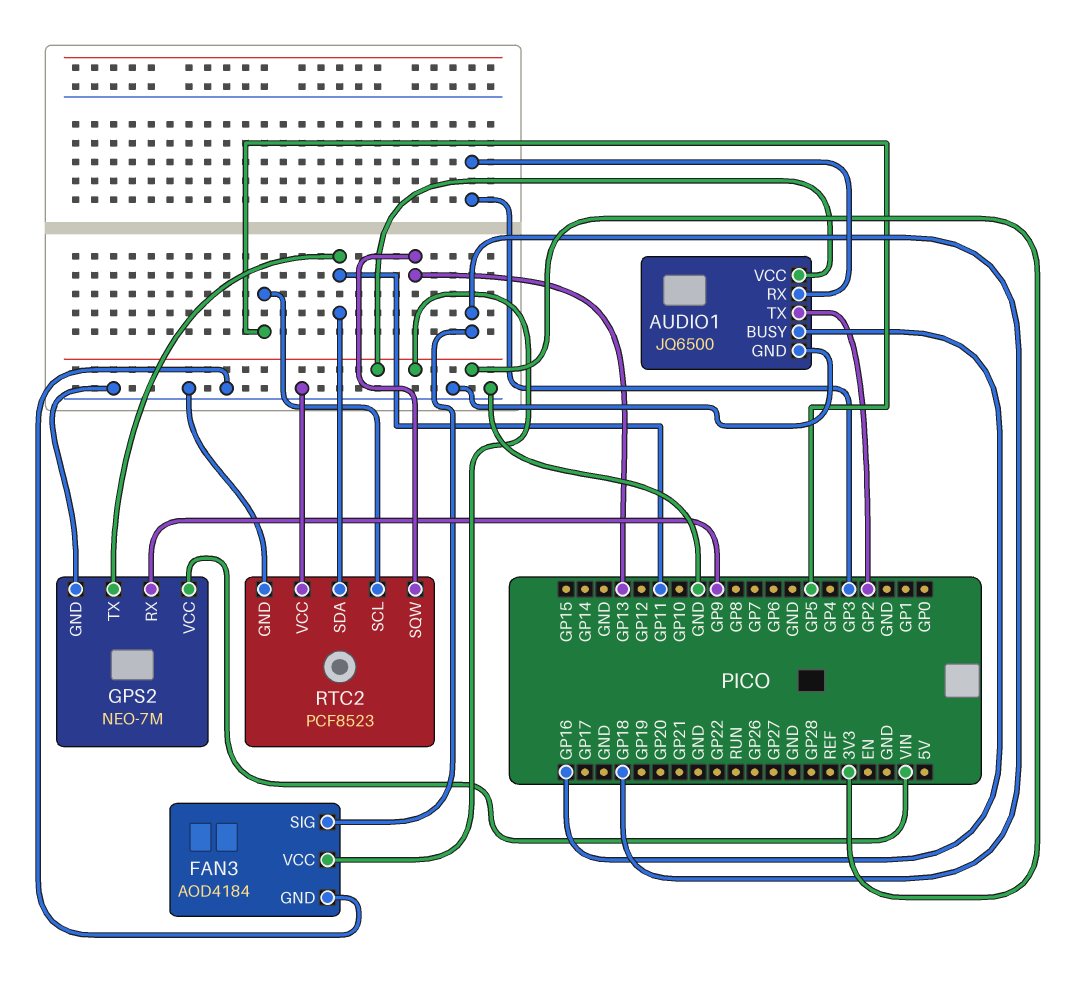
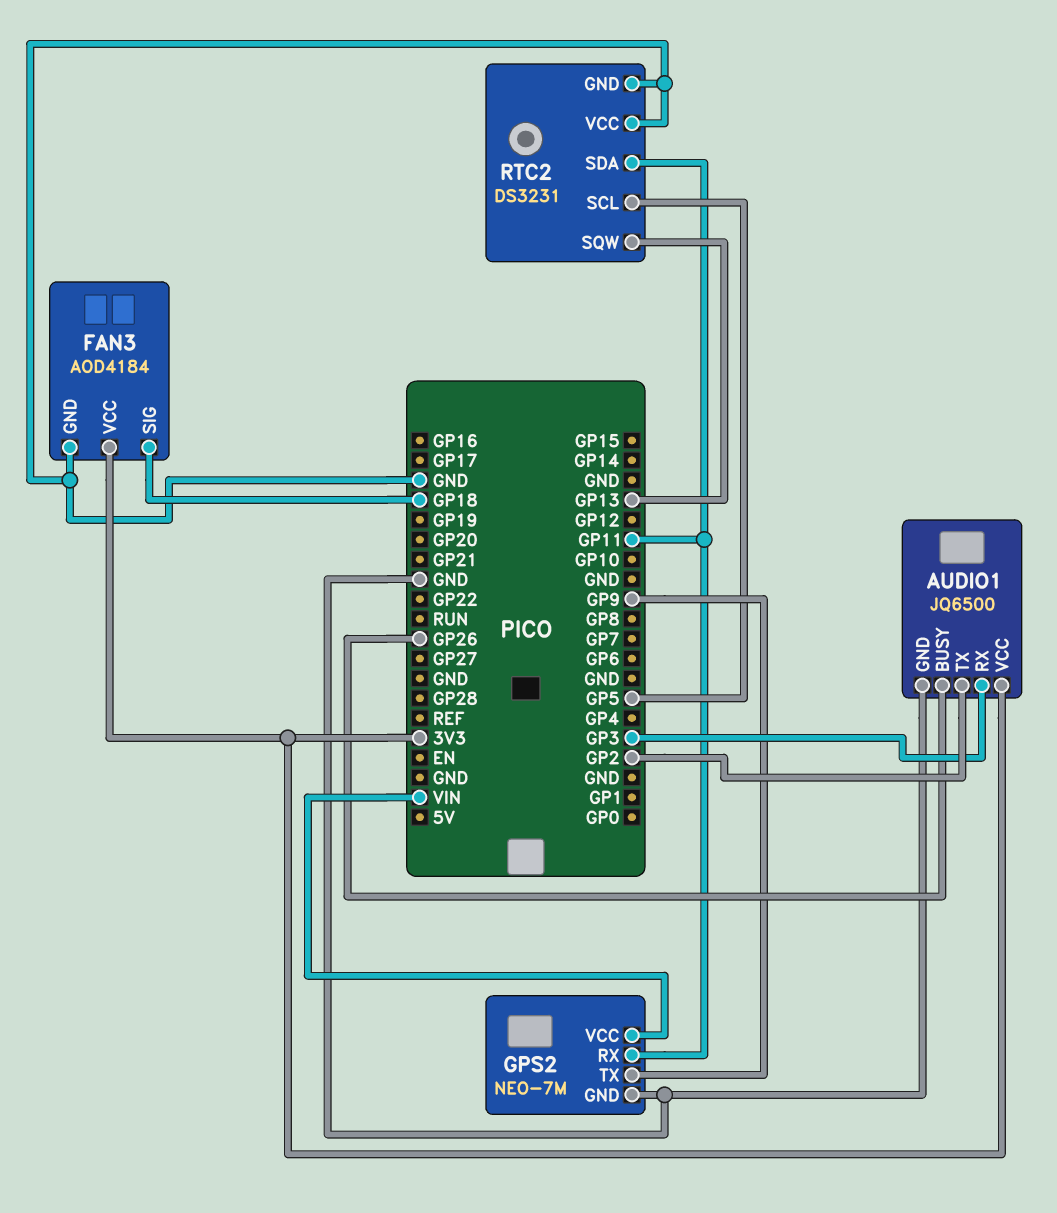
AUDIO1 pin BUSY: GP16 -> GP26
GPS2 pin RX: GP9 -> GP11
GPS2 pin TX: GP11 -> GP9
RTC2: PCF8523 -> DS3231

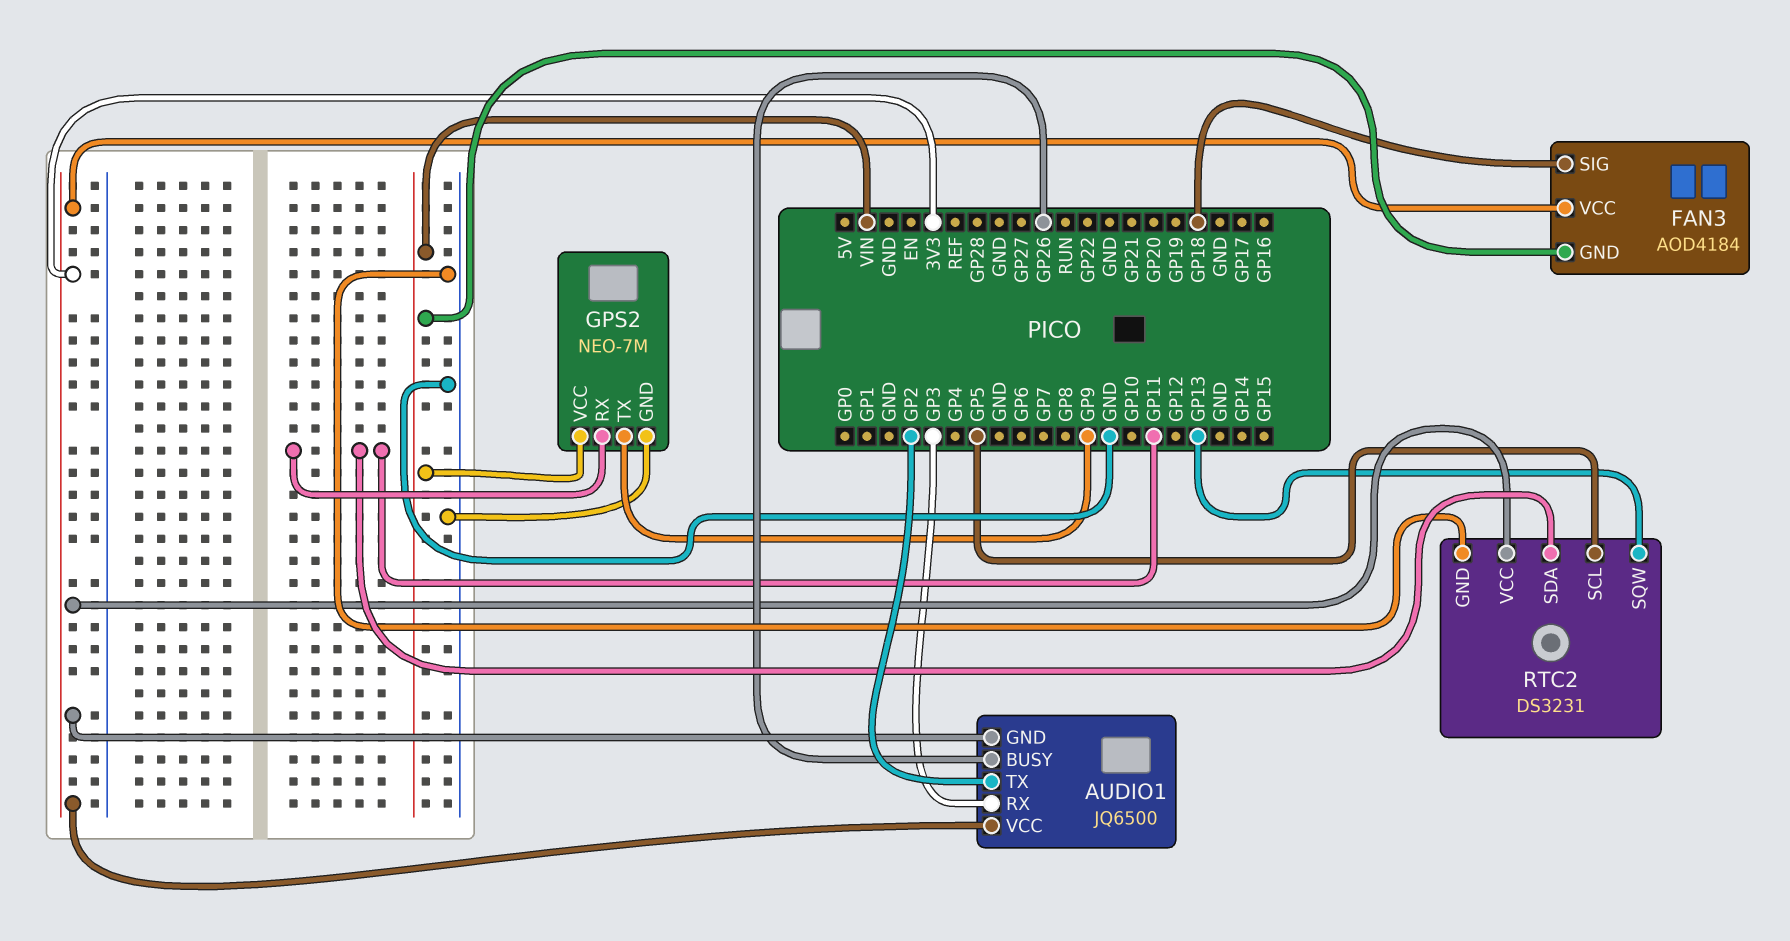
AUDIO1 pin GND: GND -> 3V3
FAN3 pin GND: GND -> VIN
RTC2 pin VCC: GND -> 3V3

